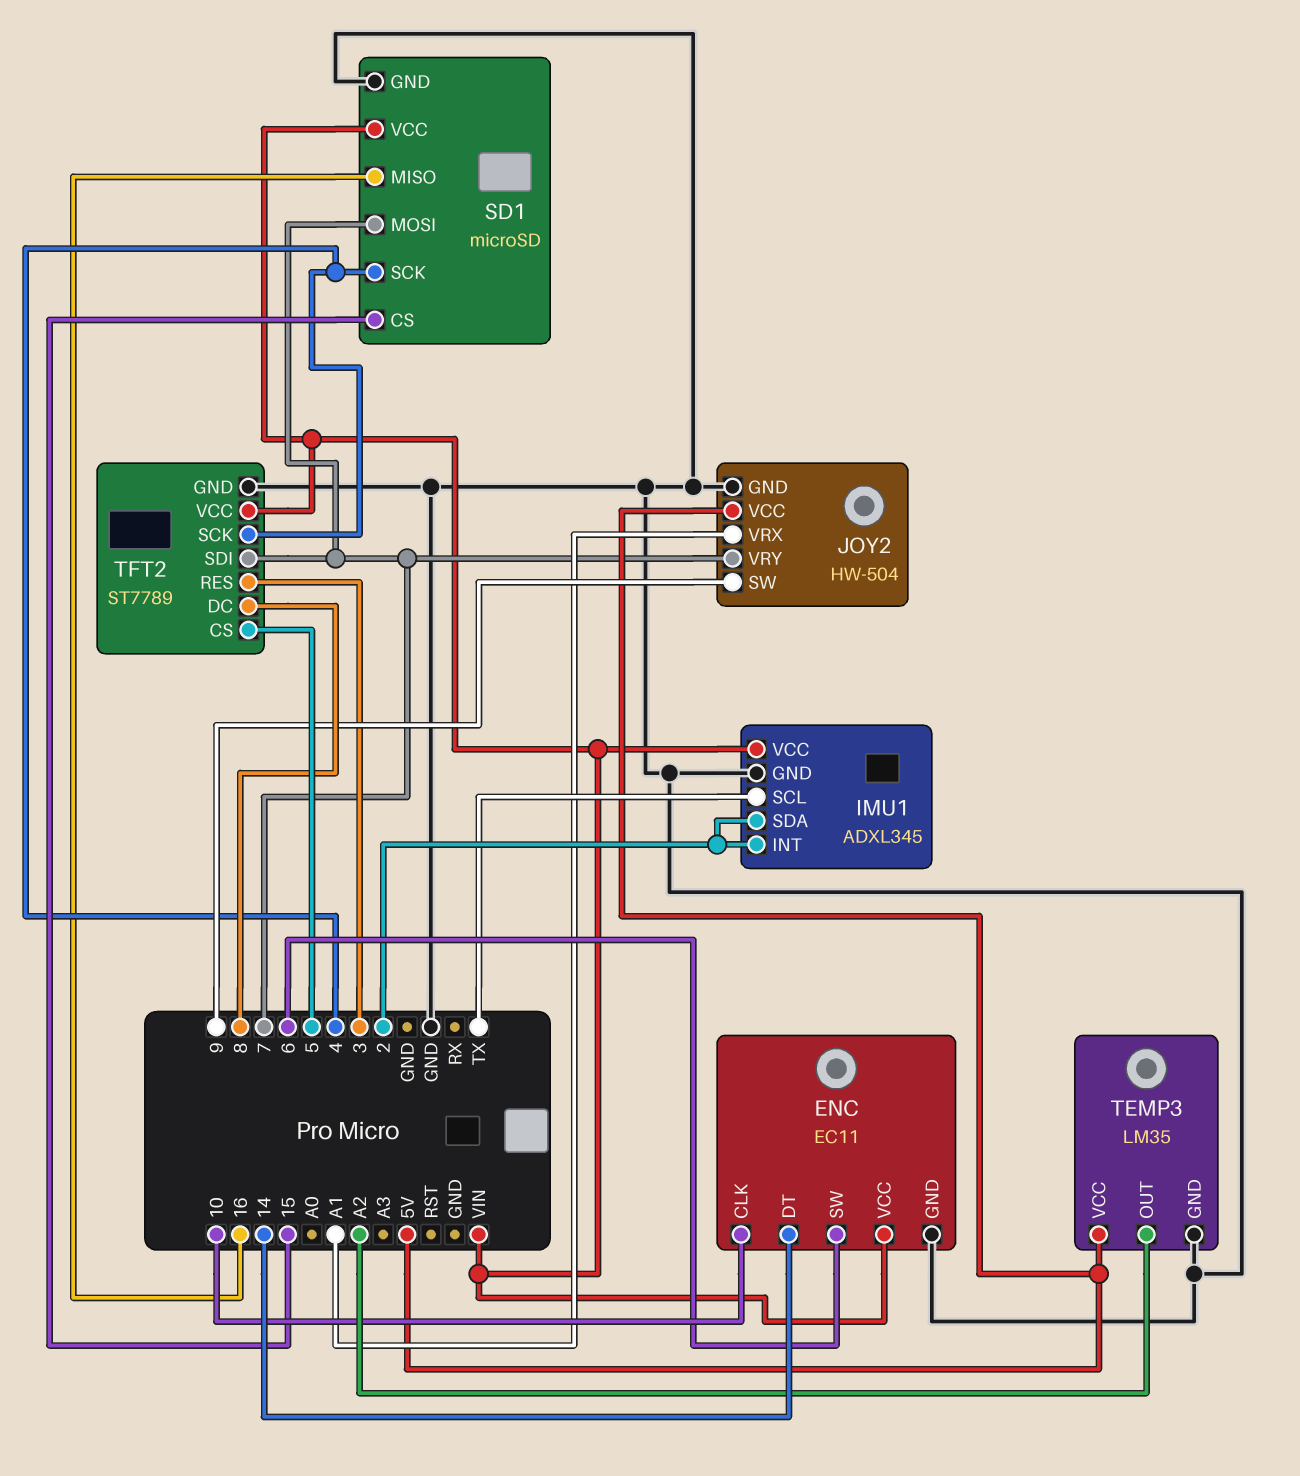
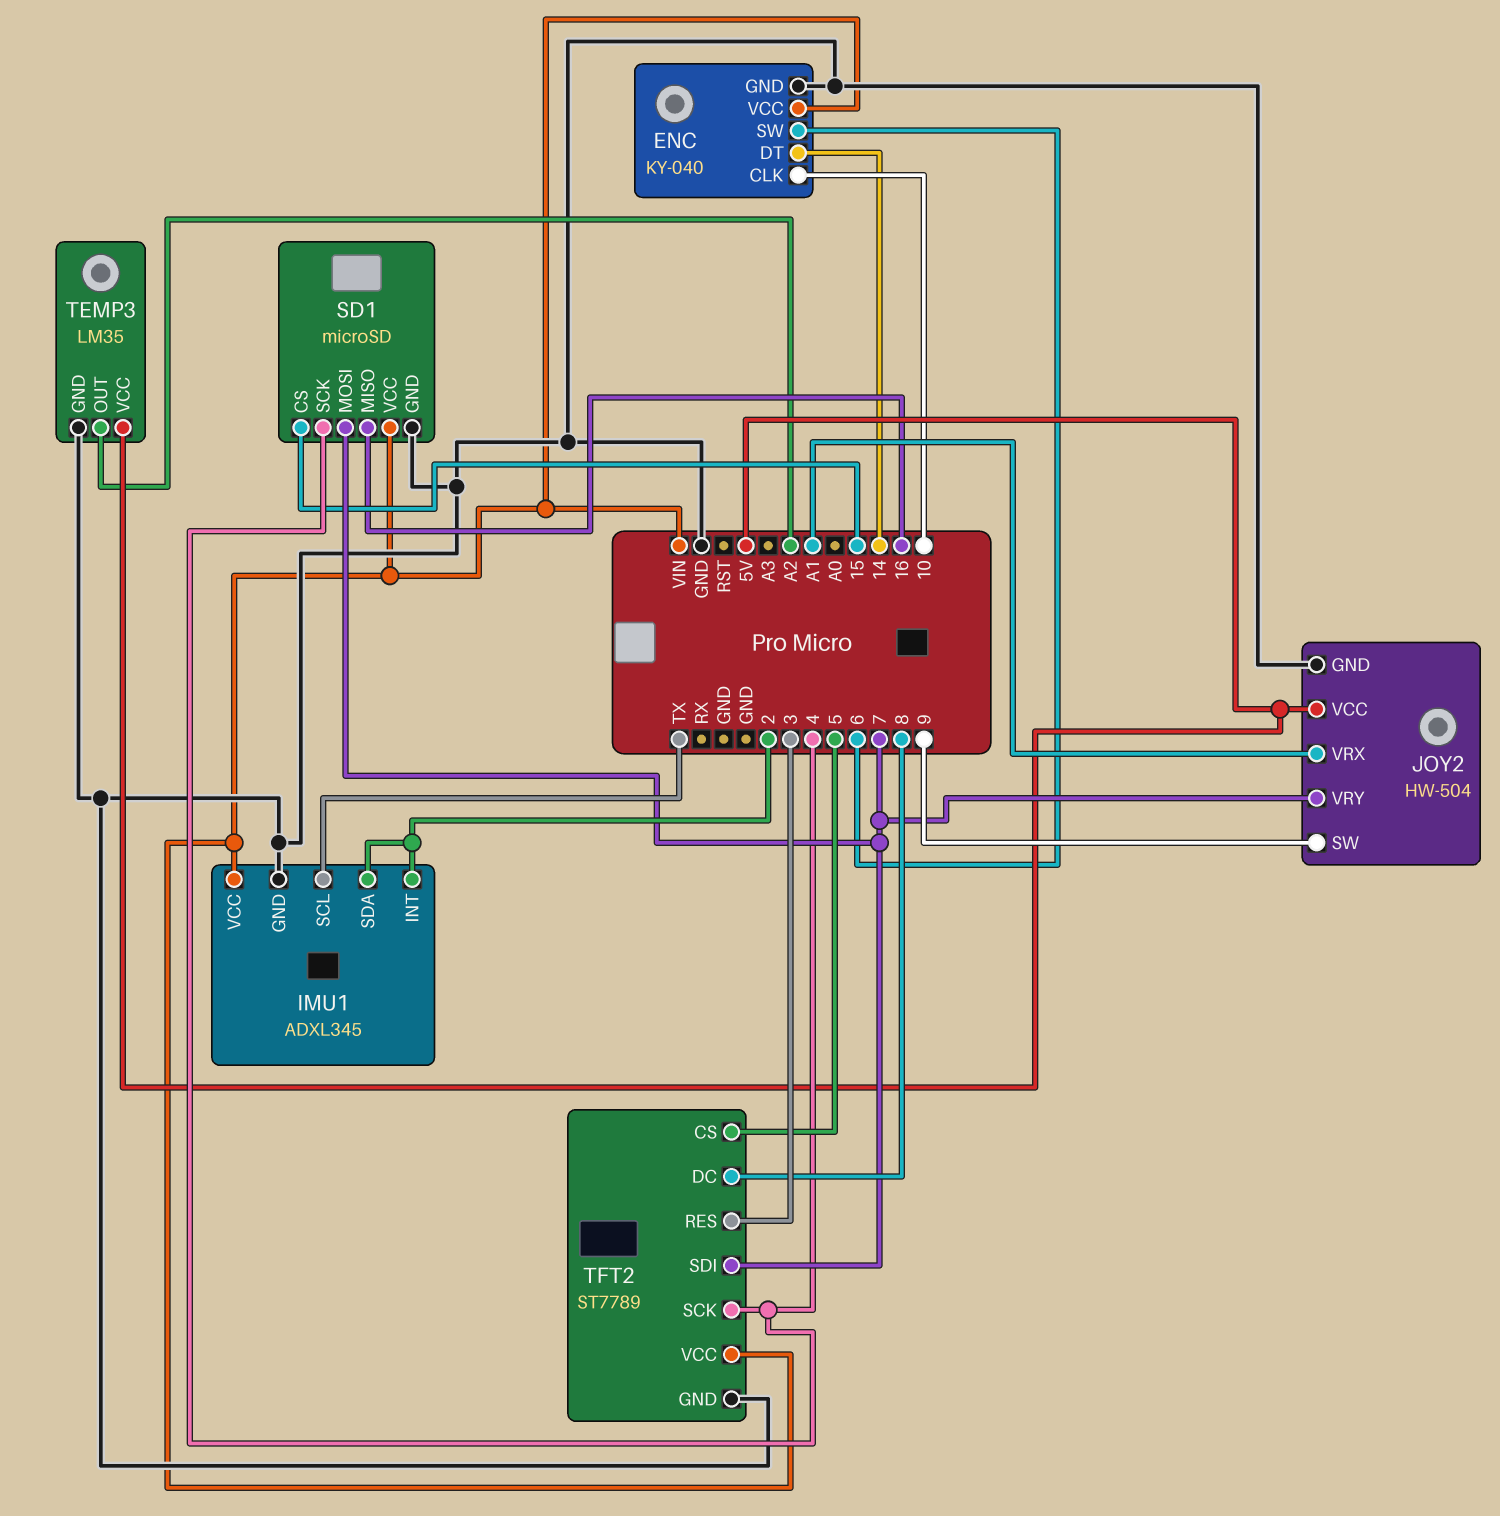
ENC: EC11 -> KY-040

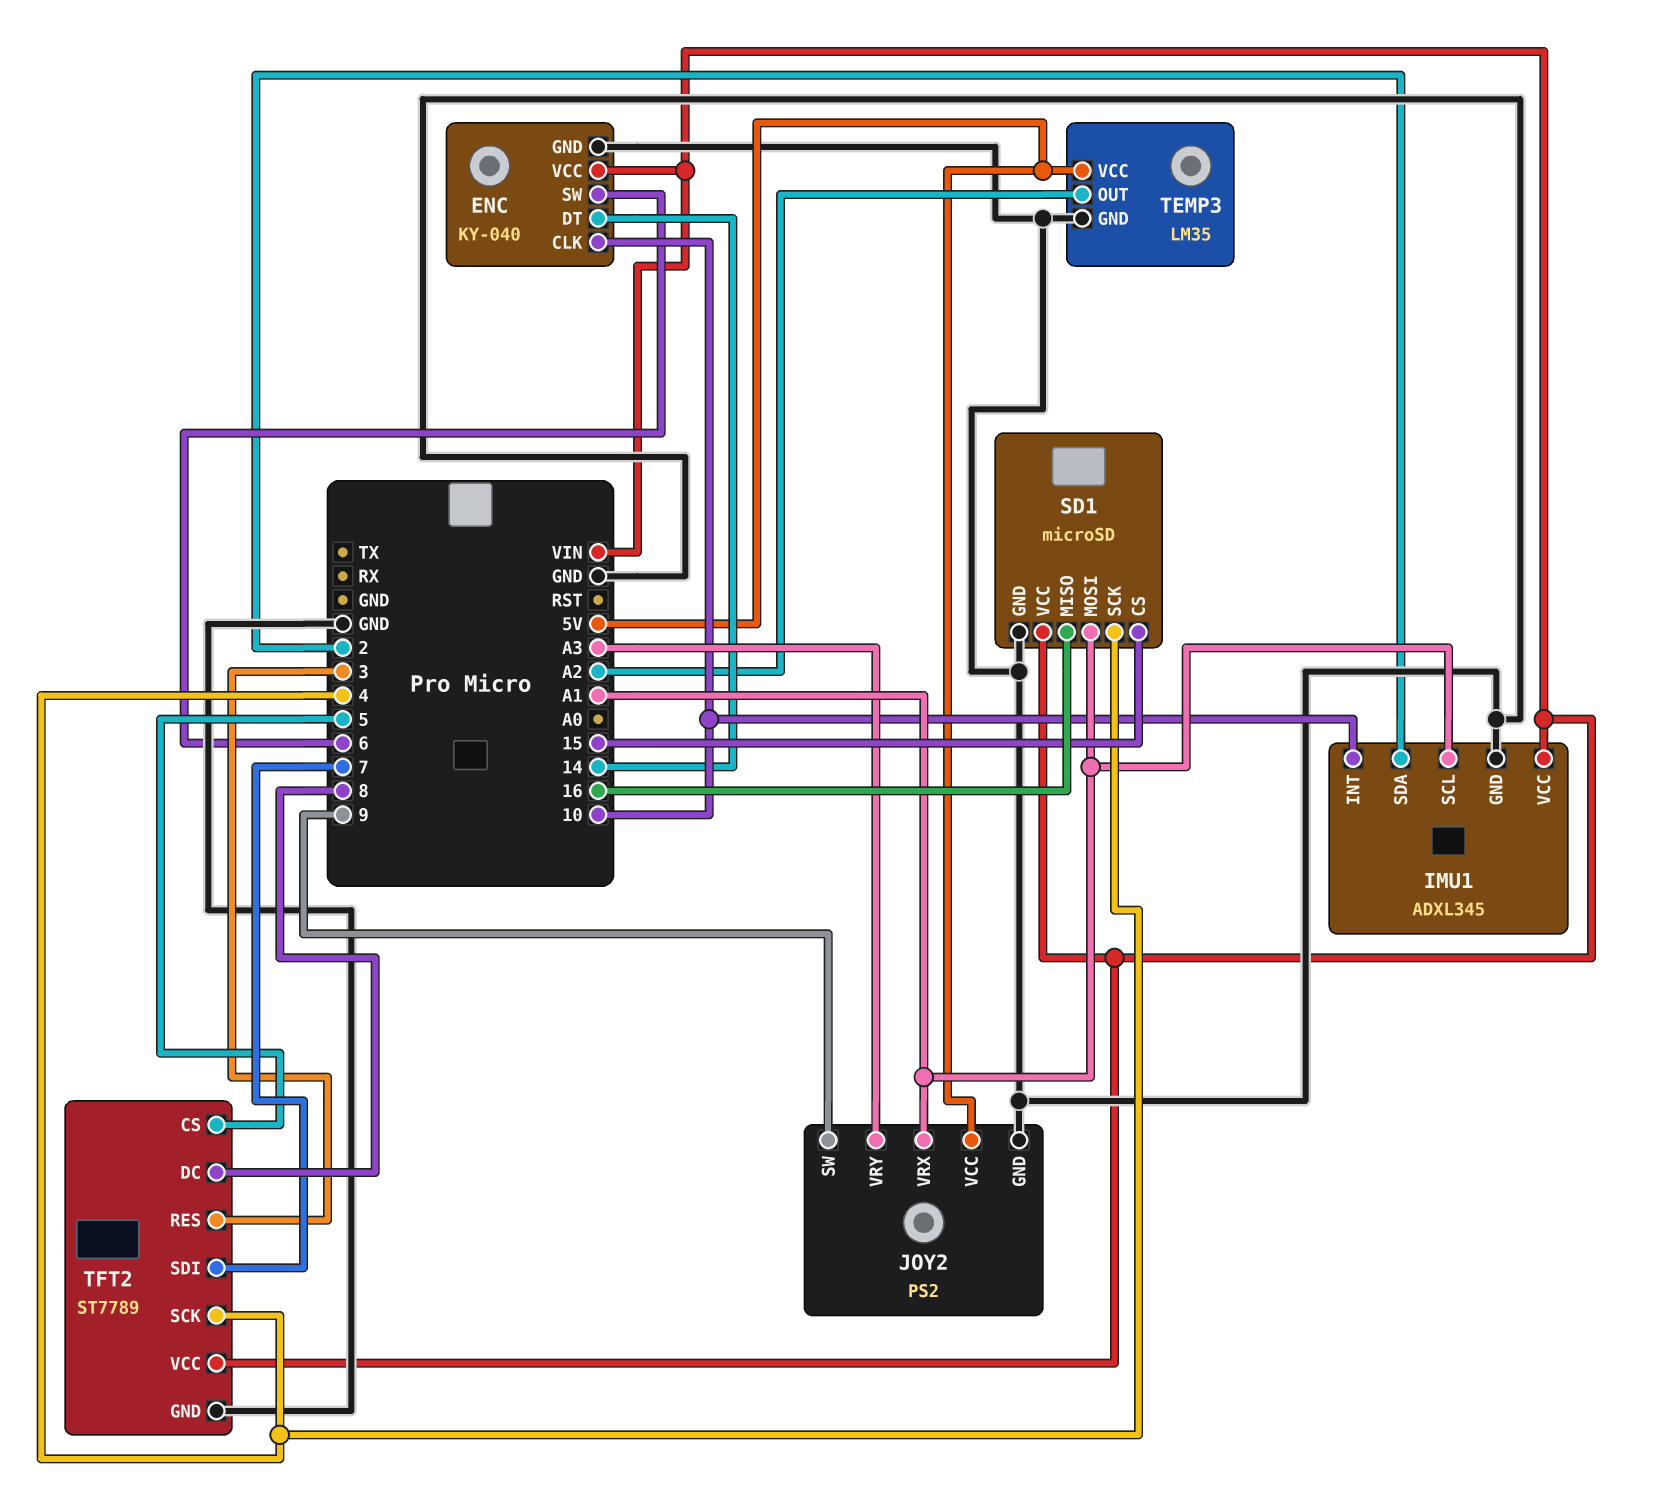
IMU1 pin INT: 2 -> 10
IMU1 pin SCL: TX -> A1
JOY2: HW-504 -> PS2
JOY2 pin VRY: 7 -> A3
SD1 pin MOSI: 7 -> A1

